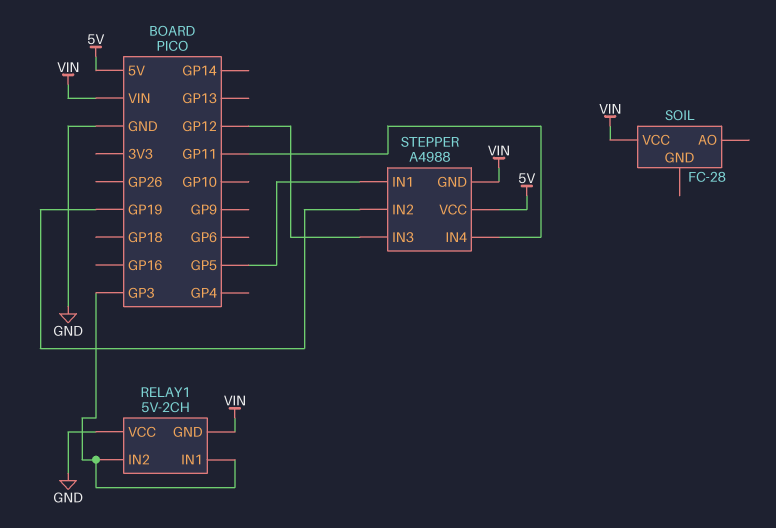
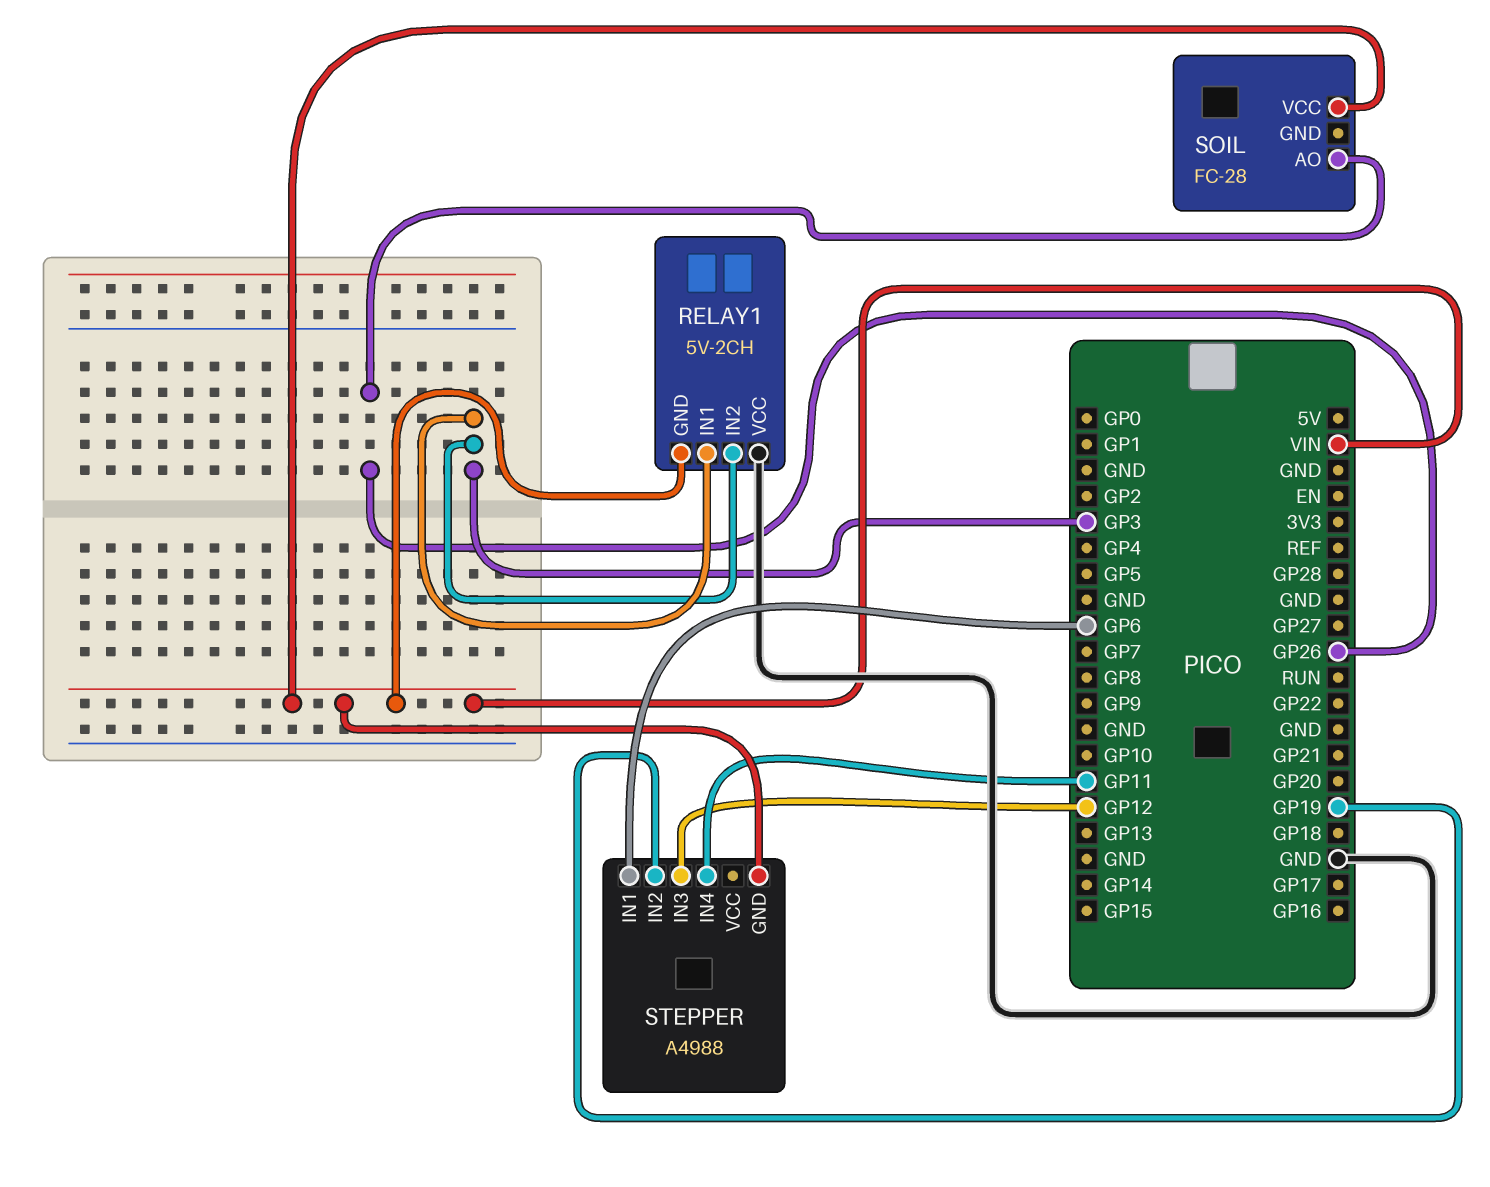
SOIL pin AO: none -> GP26
STEPPER pin IN1: GP5 -> GP6
STEPPER pin VCC: 5V -> none

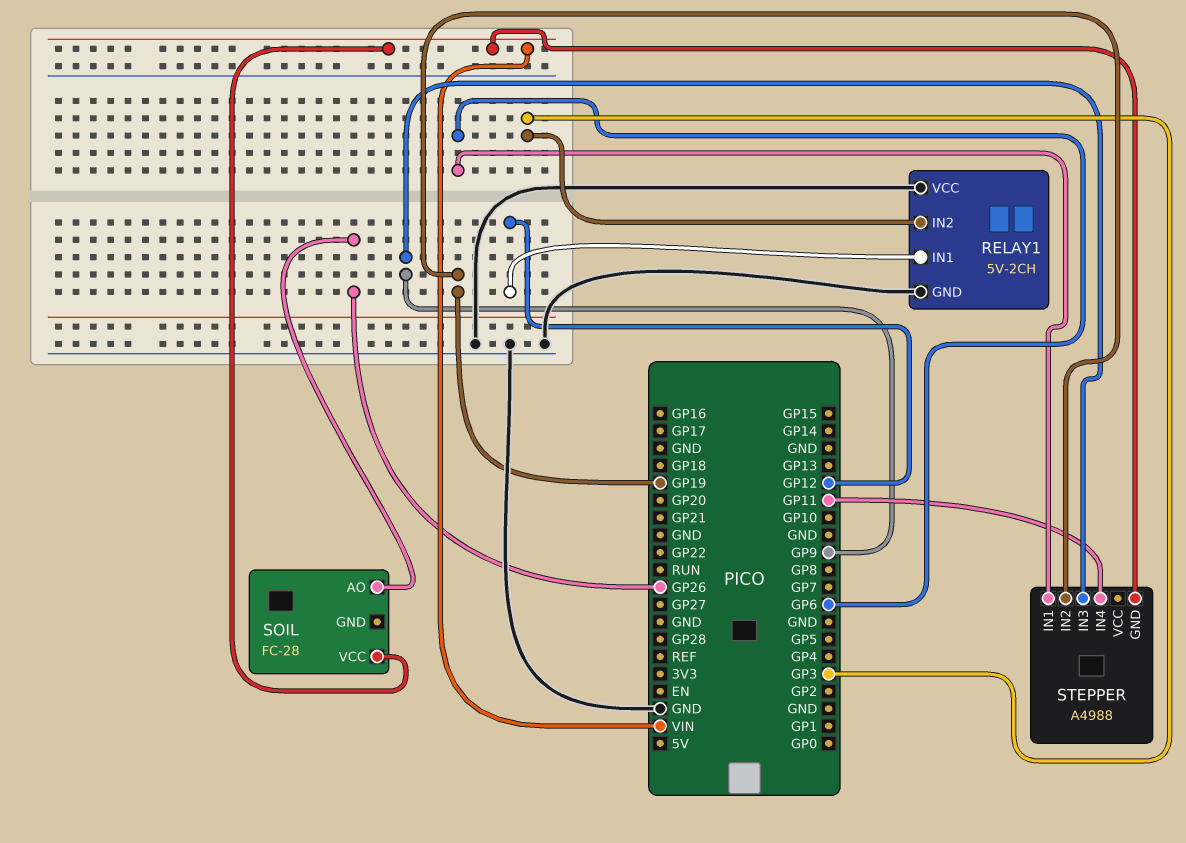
RELAY1 pin GND: VIN -> GND
RELAY1 pin IN1: GP3 -> GP12
STEPPER pin IN3: GP12 -> GP9

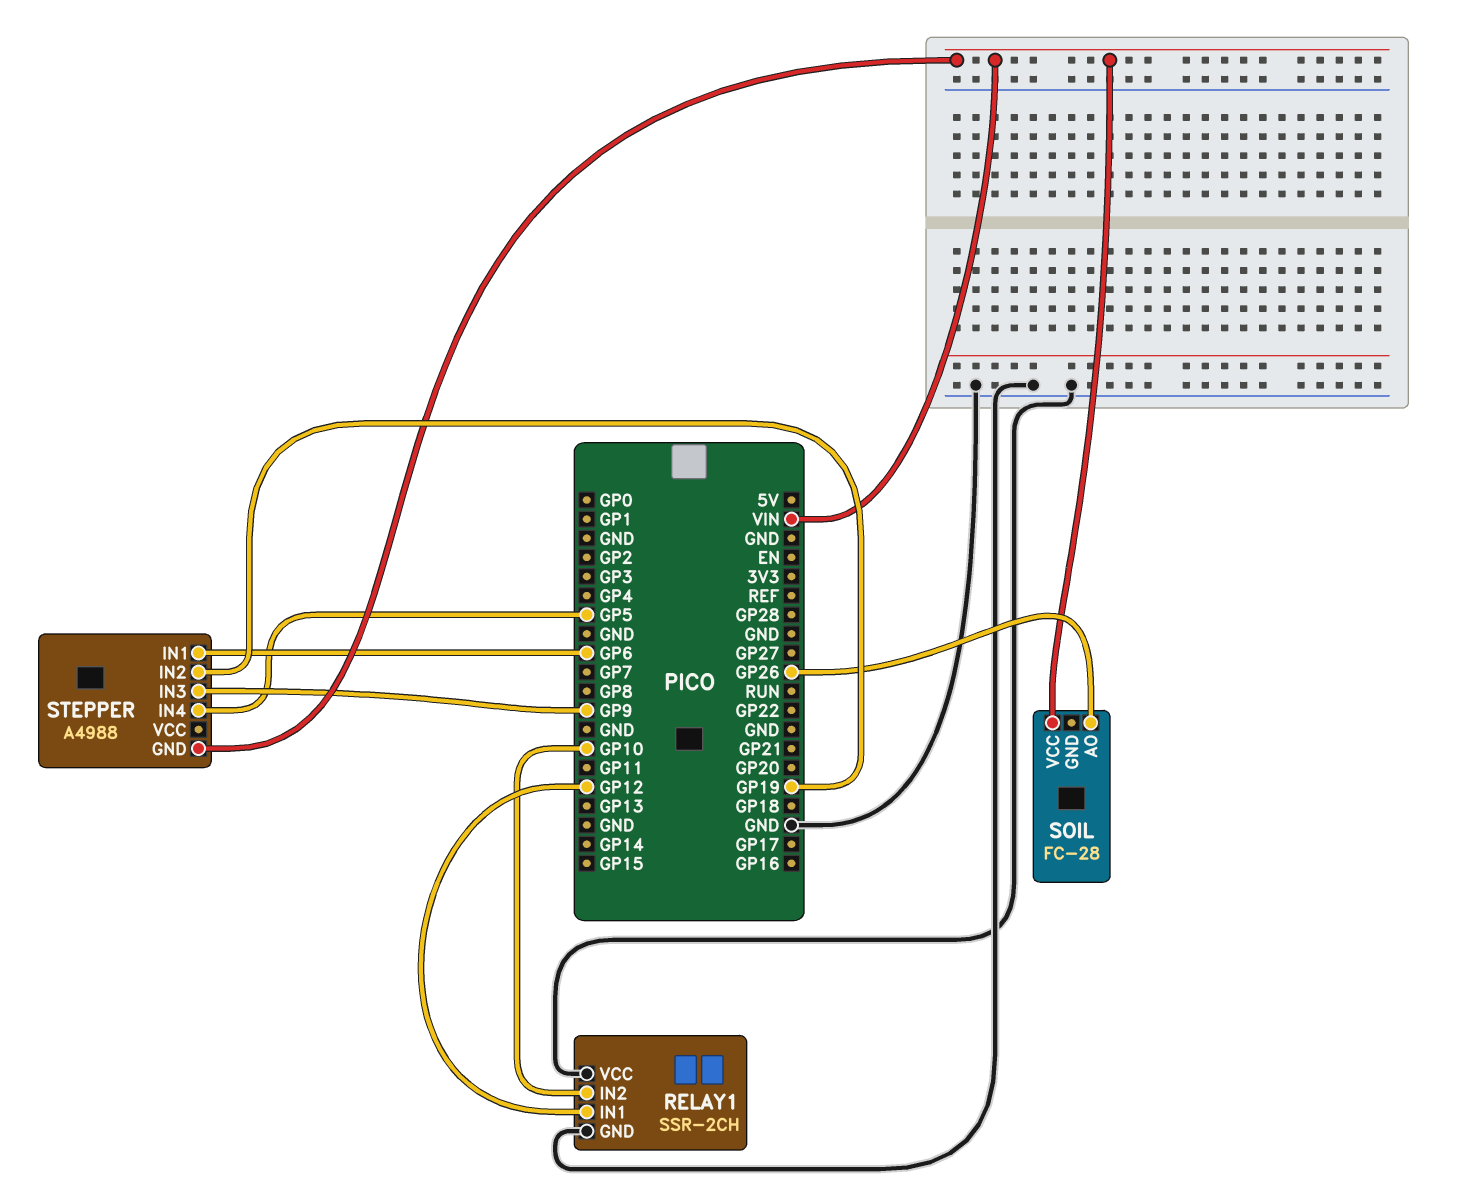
RELAY1: 5V-2CH -> SSR-2CH
RELAY1 pin IN2: GP3 -> GP10
STEPPER pin IN4: GP11 -> GP5

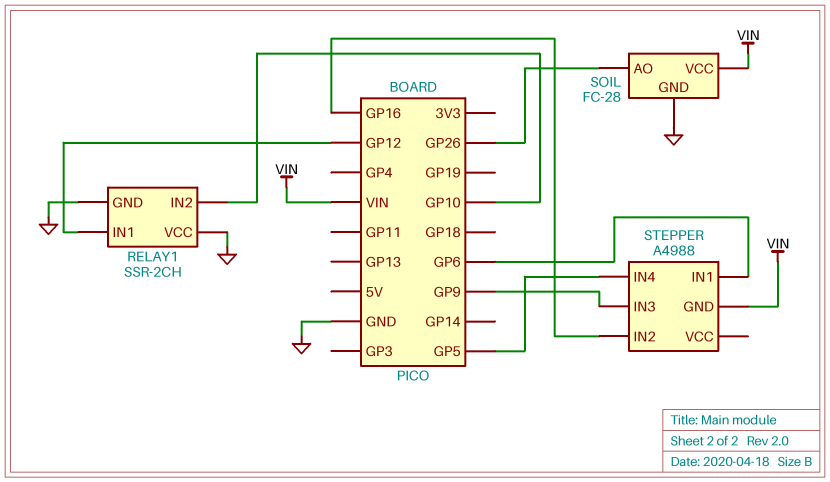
SOIL pin GND: none -> GND
STEPPER pin IN2: GP19 -> GP16

